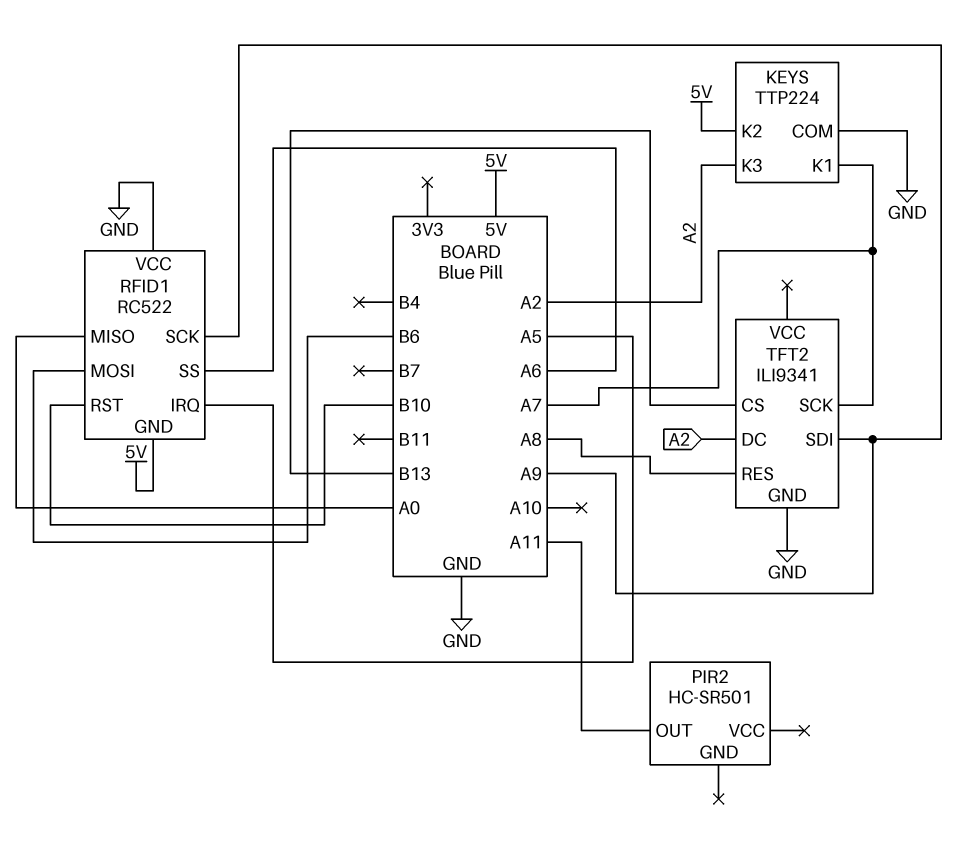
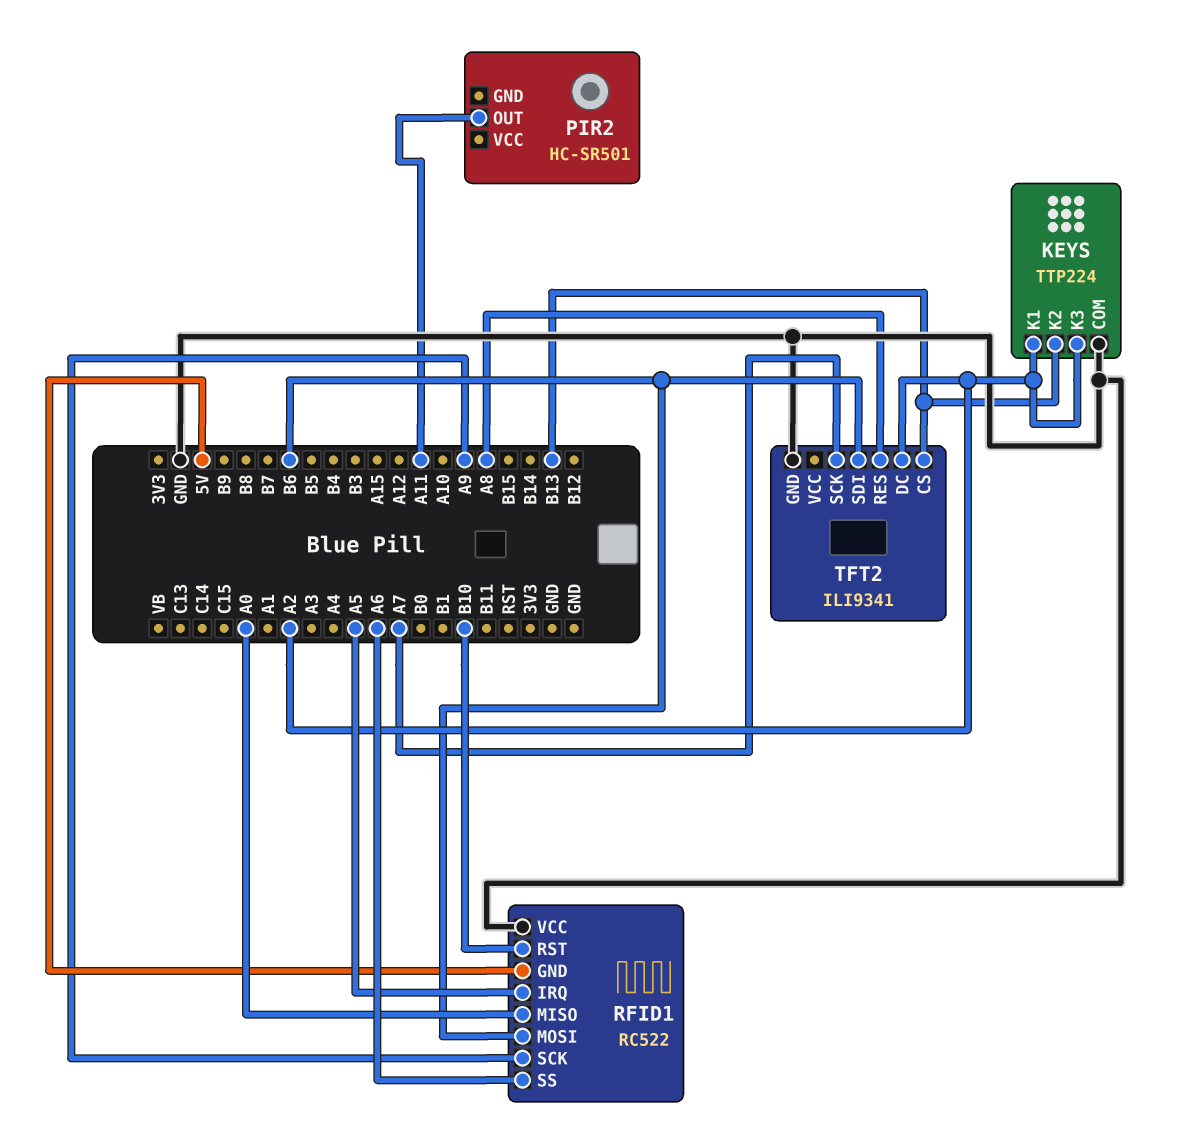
KEYS pin K1: A7 -> A2
KEYS pin K2: 5V -> B13
TFT2 pin SDI: A9 -> B6

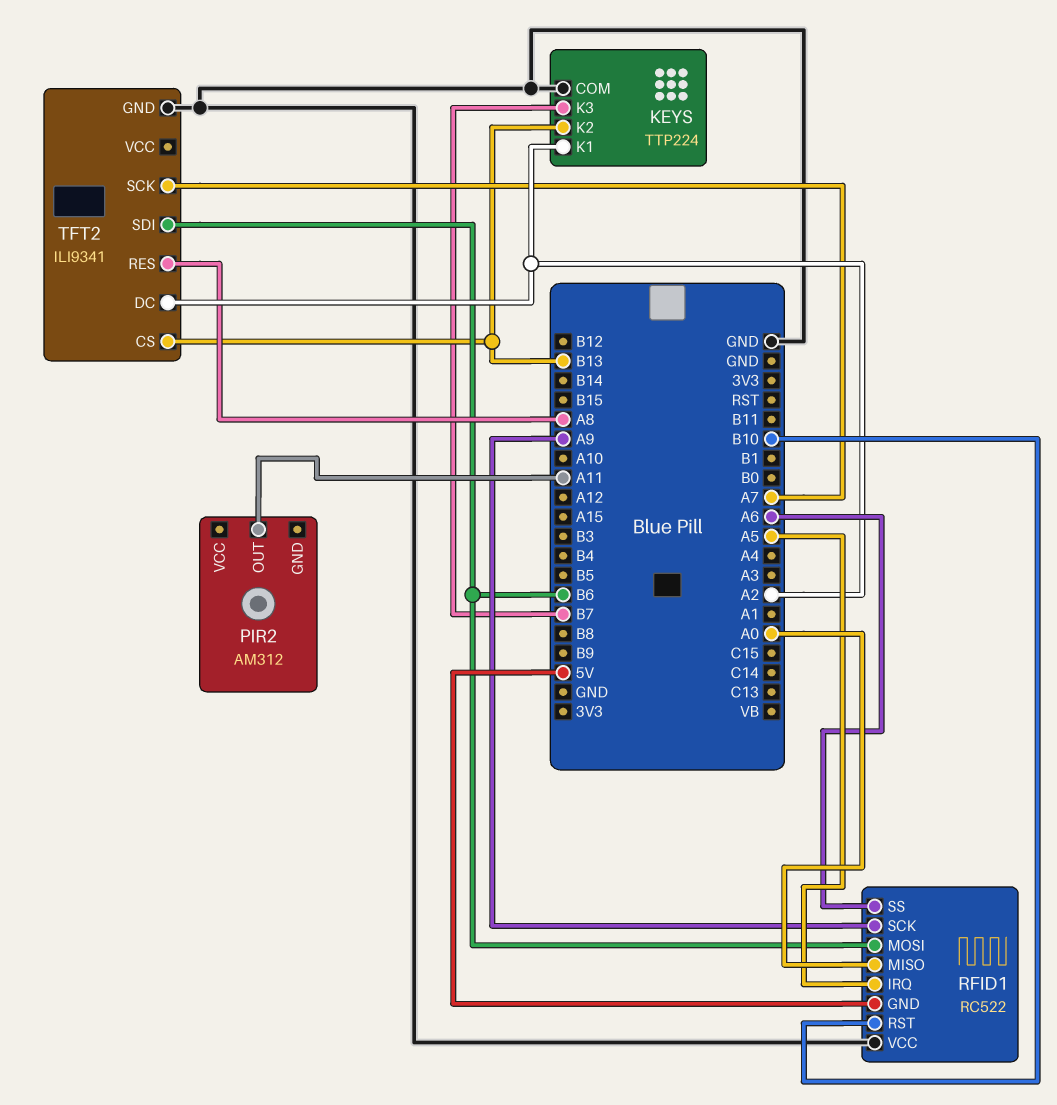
KEYS pin K3: A2 -> B7
PIR2: HC-SR501 -> AM312

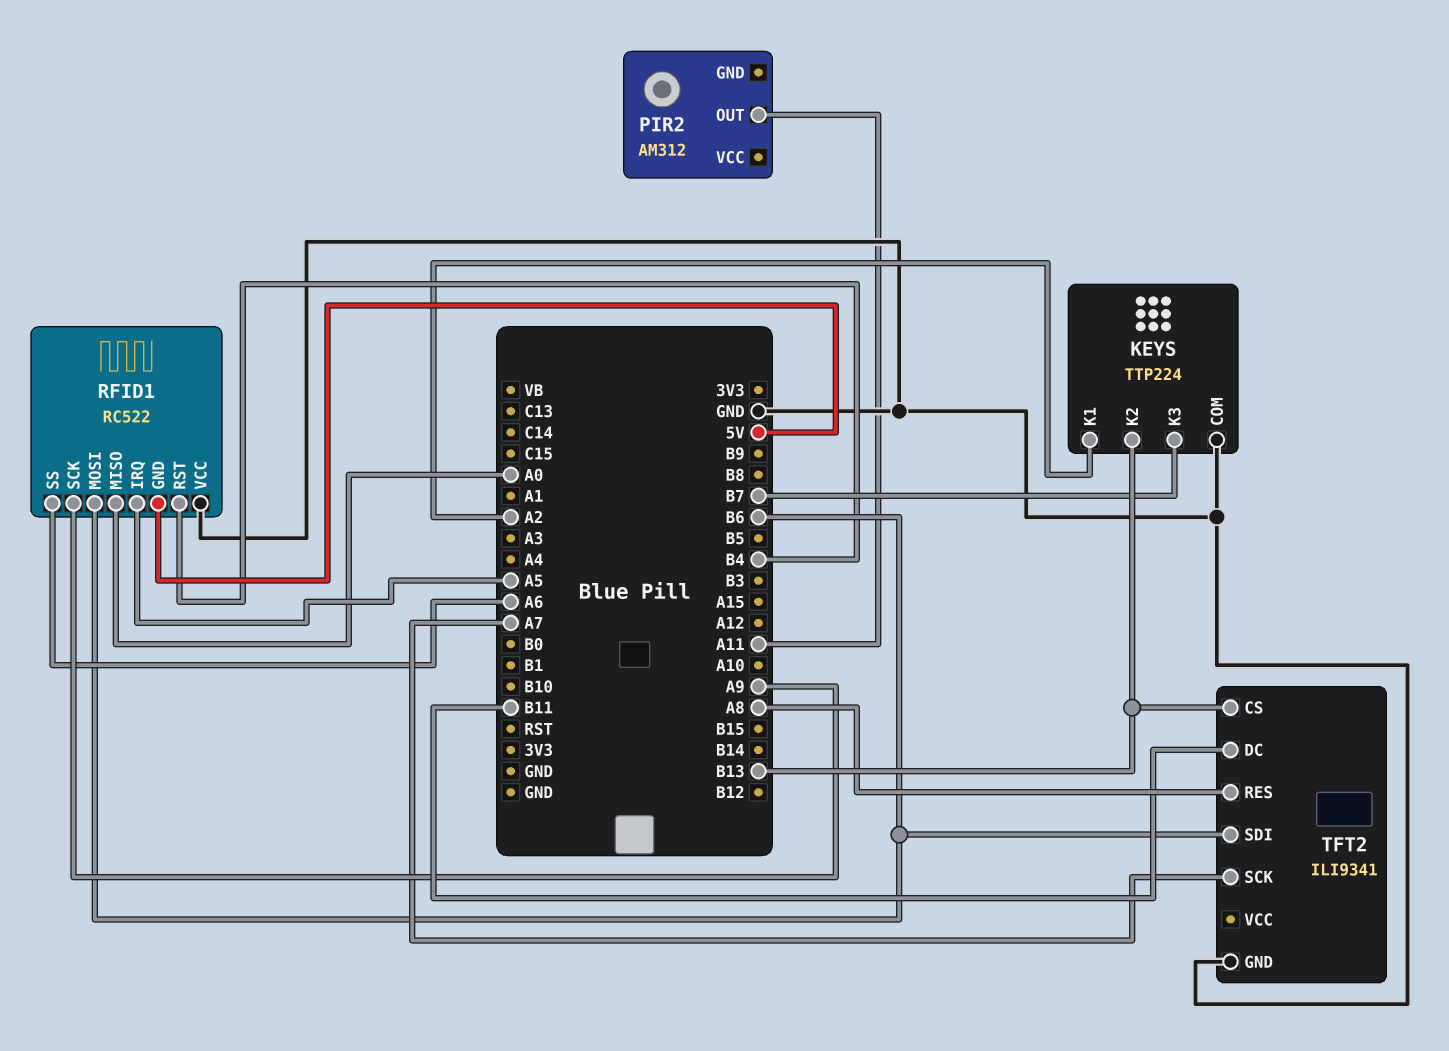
RFID1 pin RST: B10 -> B4
TFT2 pin DC: A2 -> B11

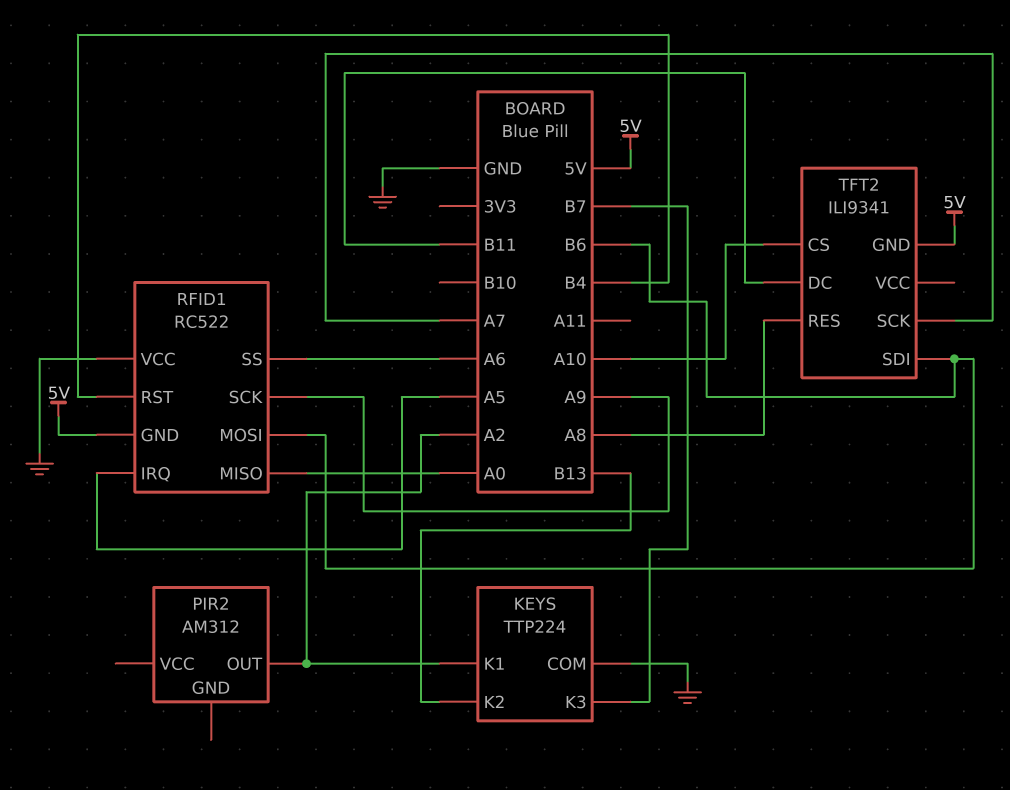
PIR2 pin OUT: A11 -> A2
TFT2 pin CS: B13 -> A10
TFT2 pin GND: GND -> 5V

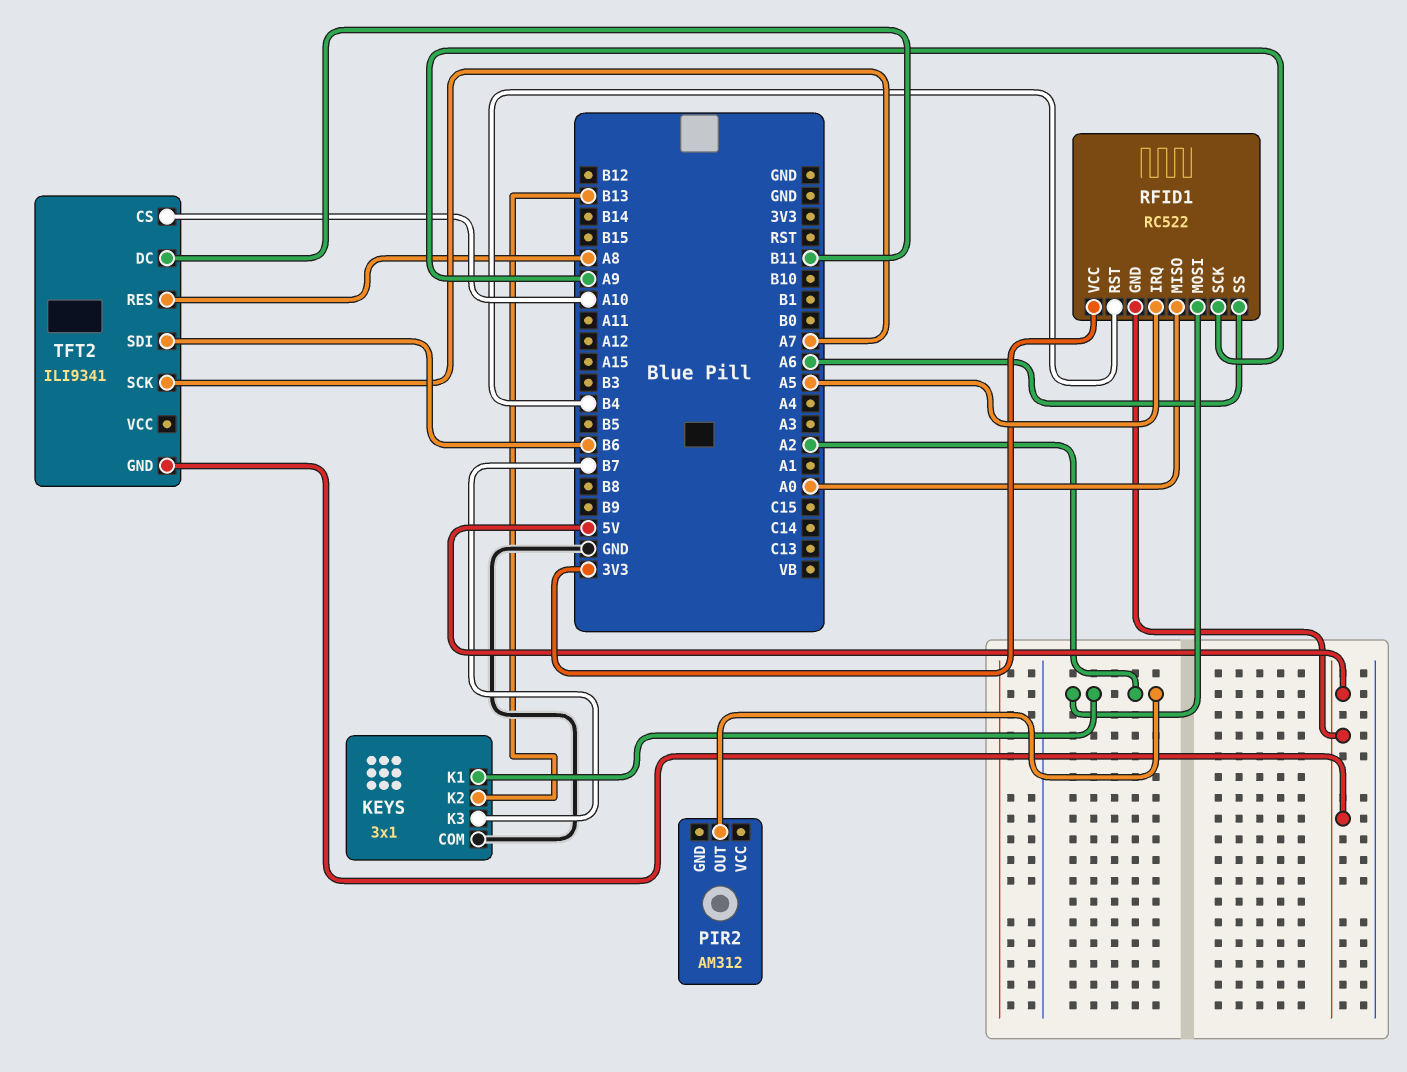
KEYS: TTP224 -> 3x1
RFID1 pin MOSI: B6 -> A2
RFID1 pin VCC: GND -> 3V3

